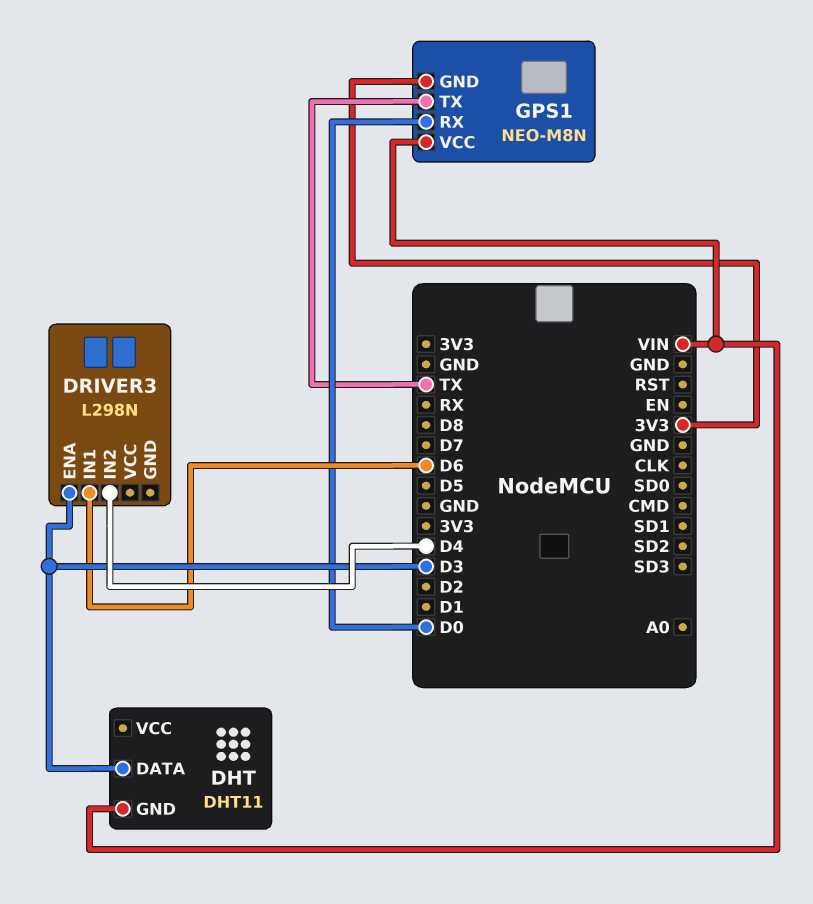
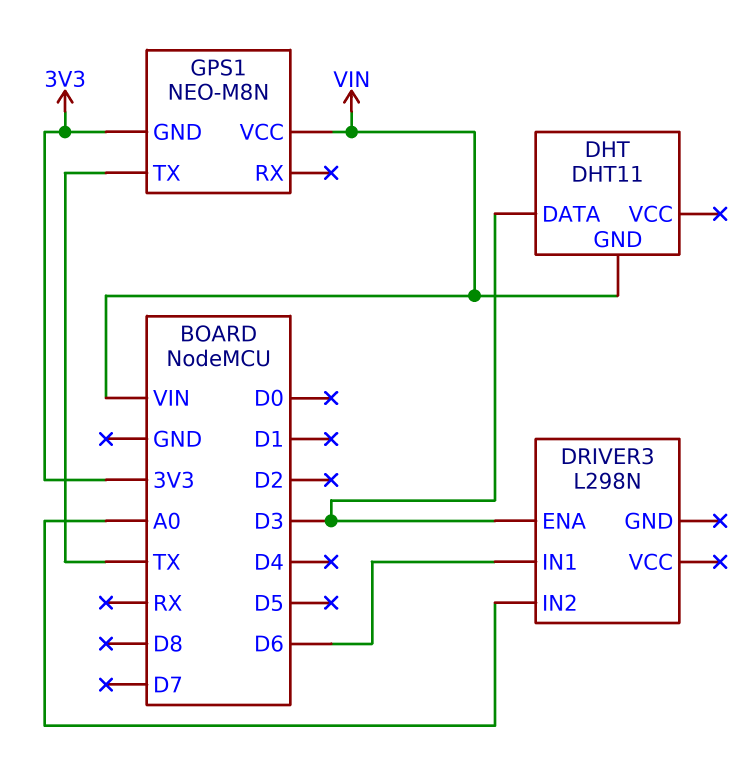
DRIVER3 pin IN2: D4 -> A0
GPS1 pin RX: D0 -> none

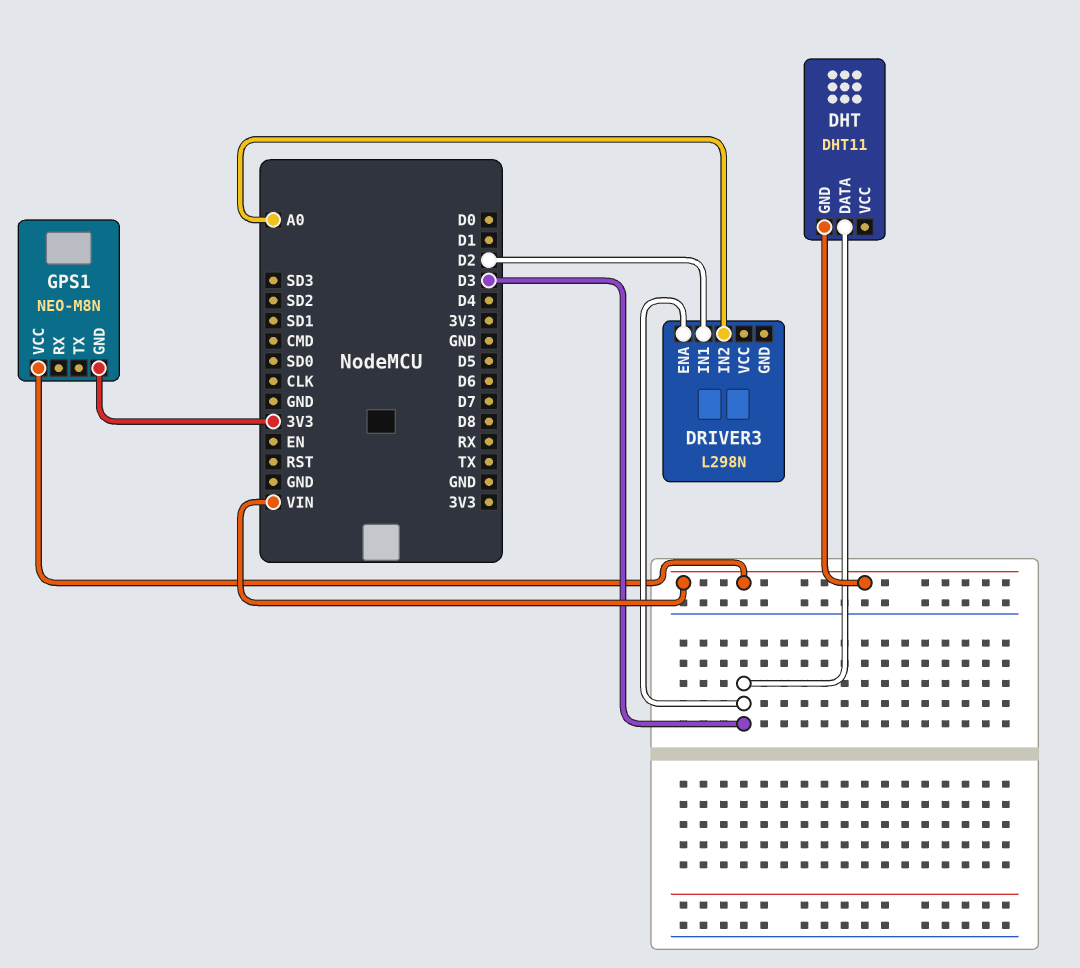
DRIVER3 pin IN1: D6 -> D2
GPS1 pin TX: TX -> none

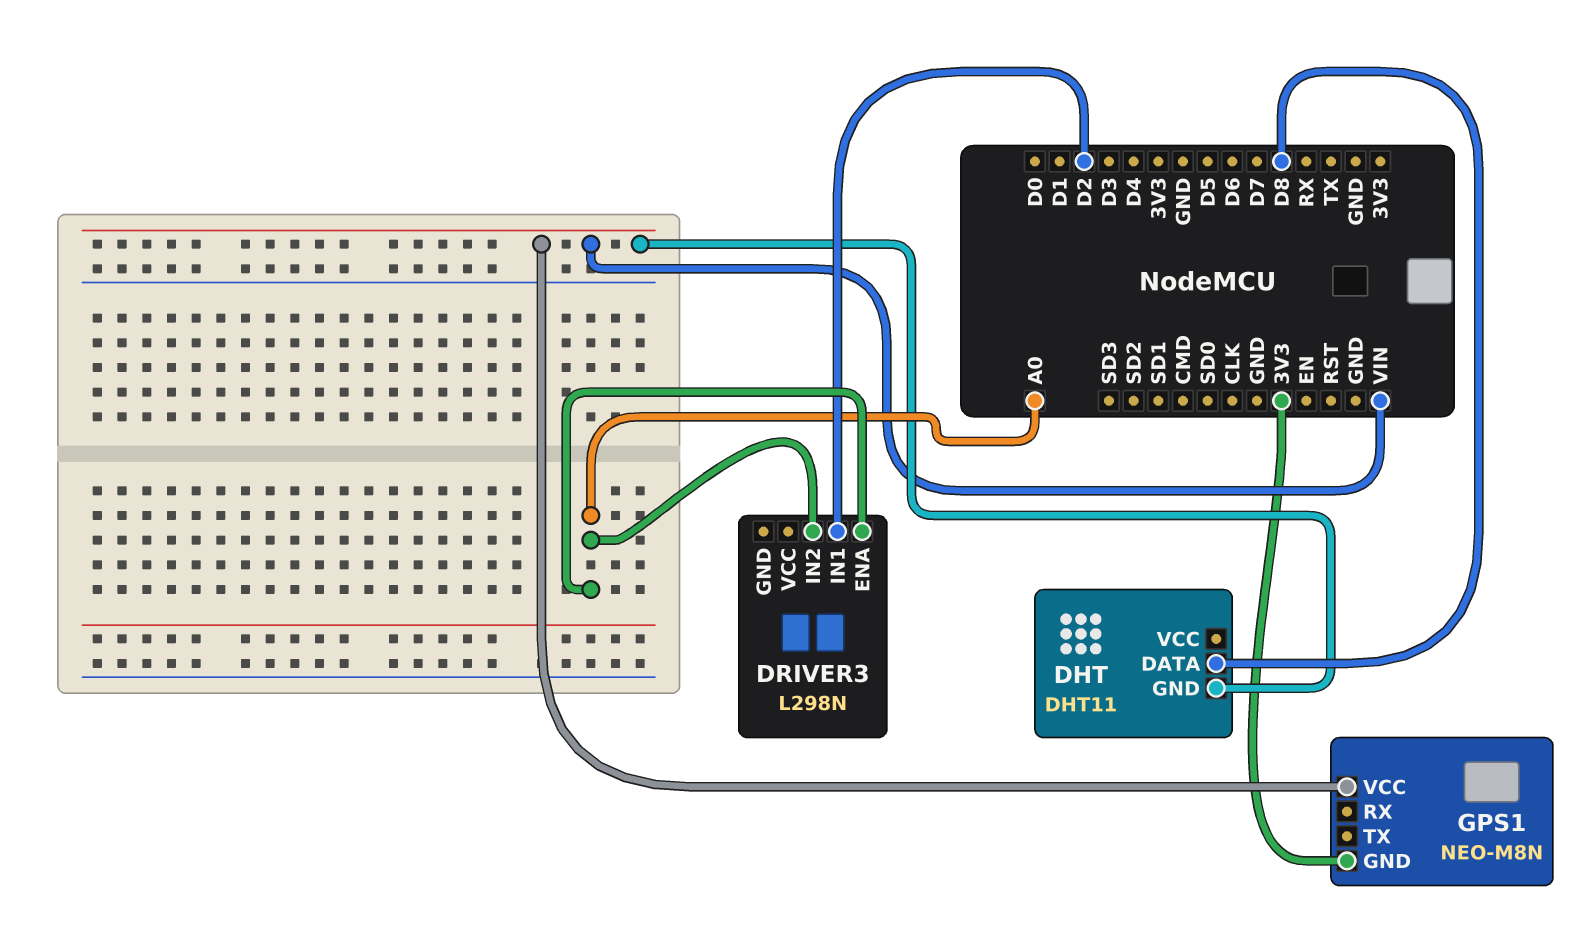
DHT pin DATA: D3 -> D8
DRIVER3 pin ENA: D3 -> A0

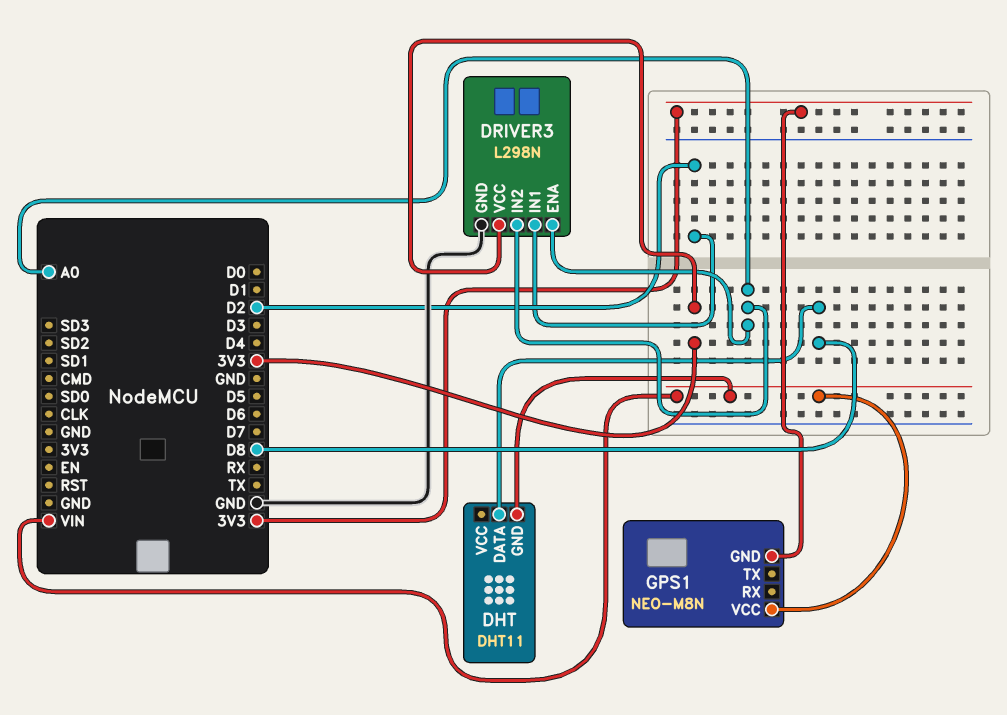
DRIVER3 pin GND: none -> GND
DRIVER3 pin VCC: none -> 3V3

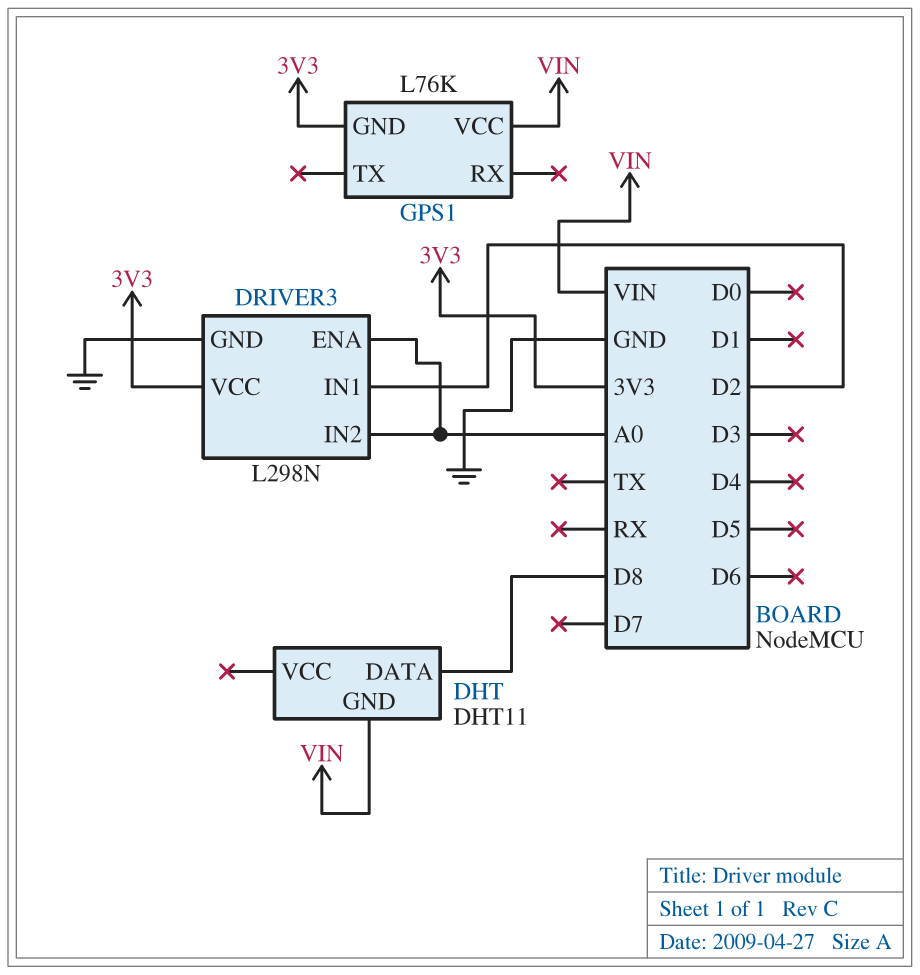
GPS1: NEO-M8N -> L76K

